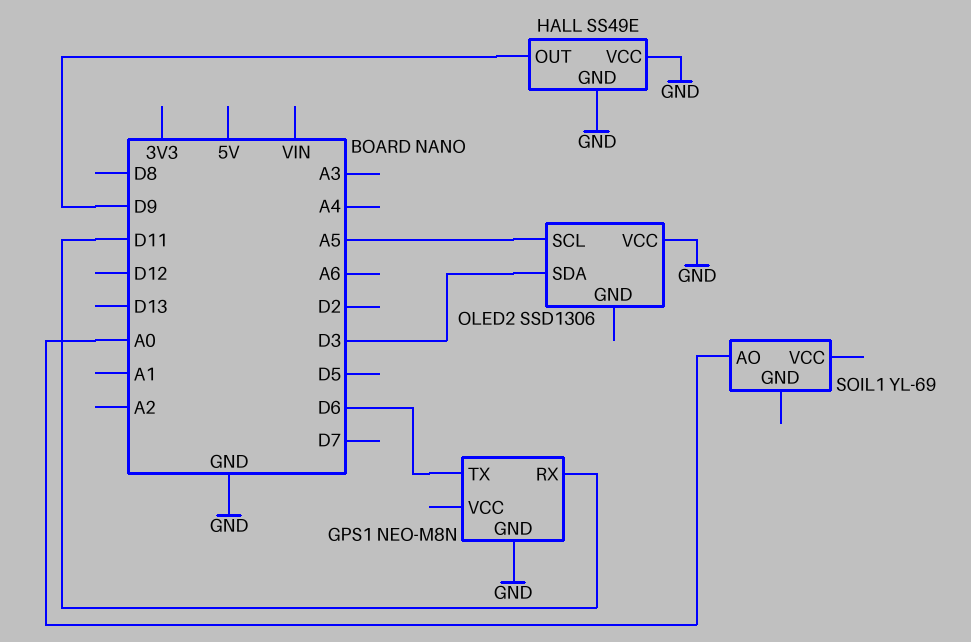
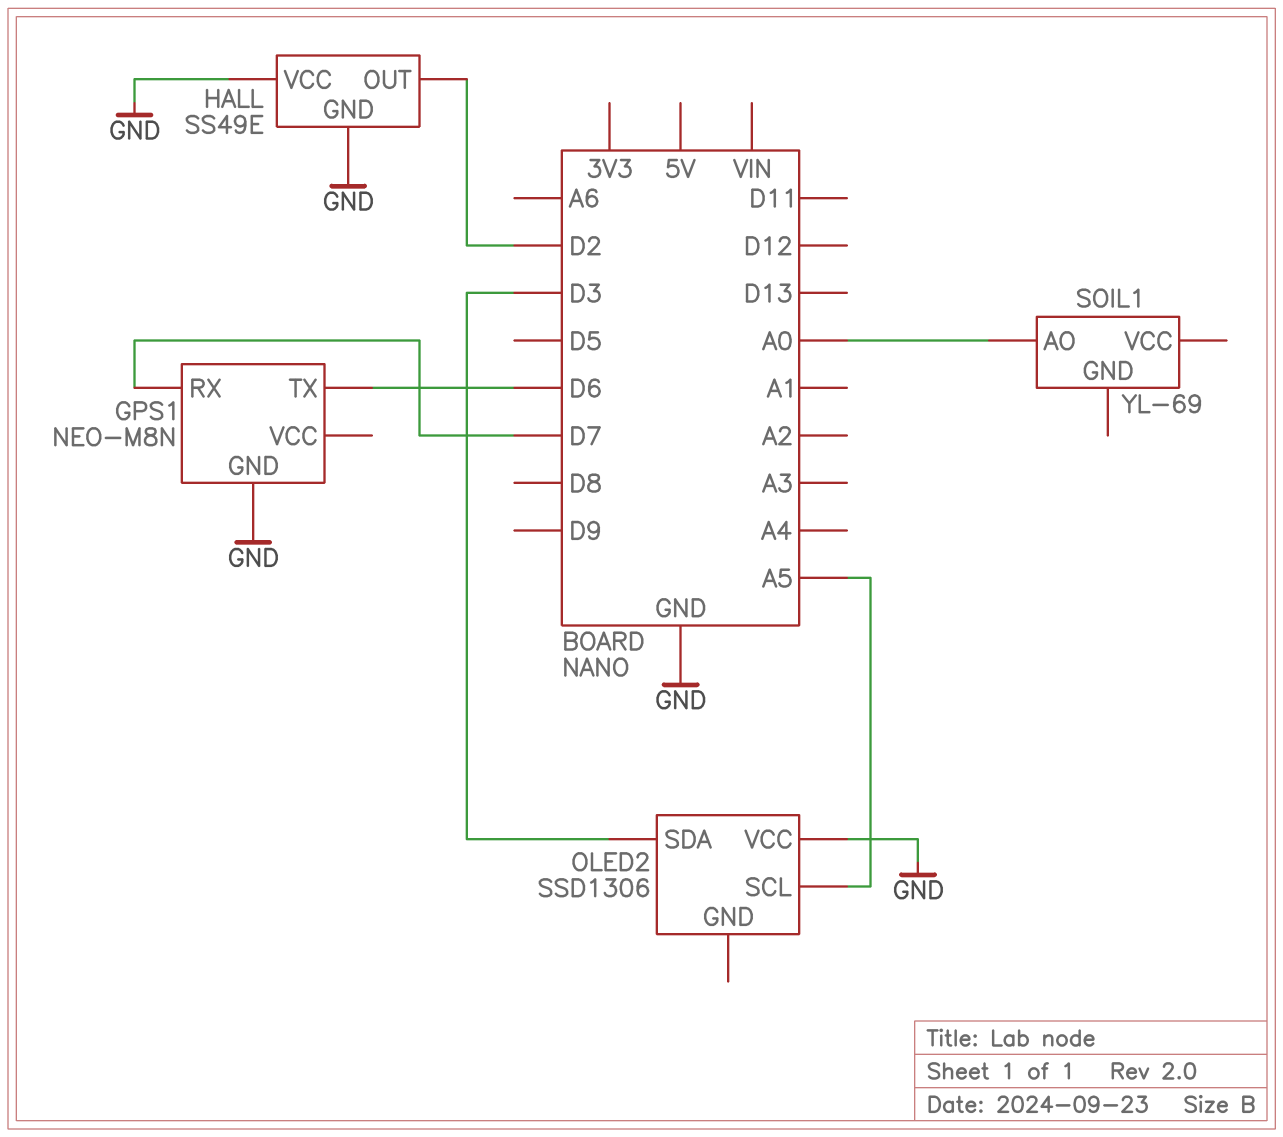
GPS1 pin RX: D11 -> D7
HALL pin OUT: D9 -> D2

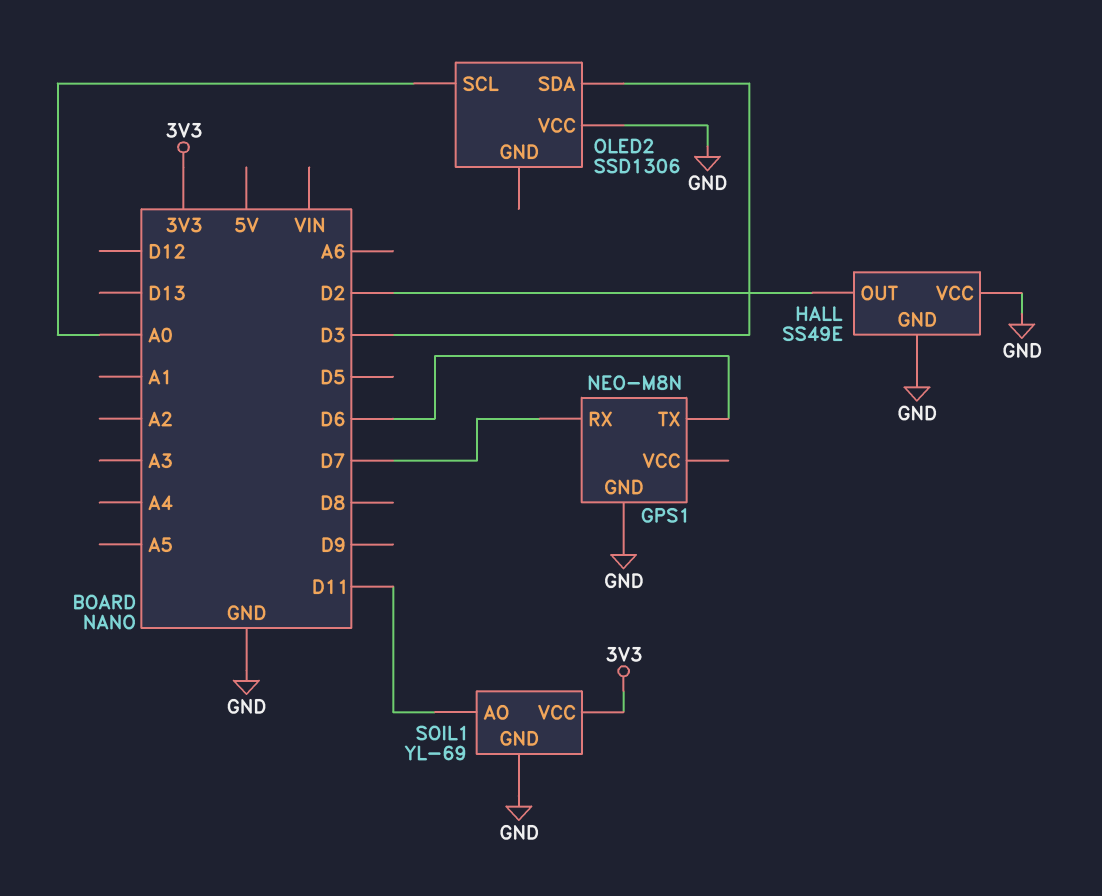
OLED2 pin SCL: A5 -> A0
SOIL1 pin AO: A0 -> D11
SOIL1 pin GND: none -> GND
SOIL1 pin VCC: none -> 3V3

